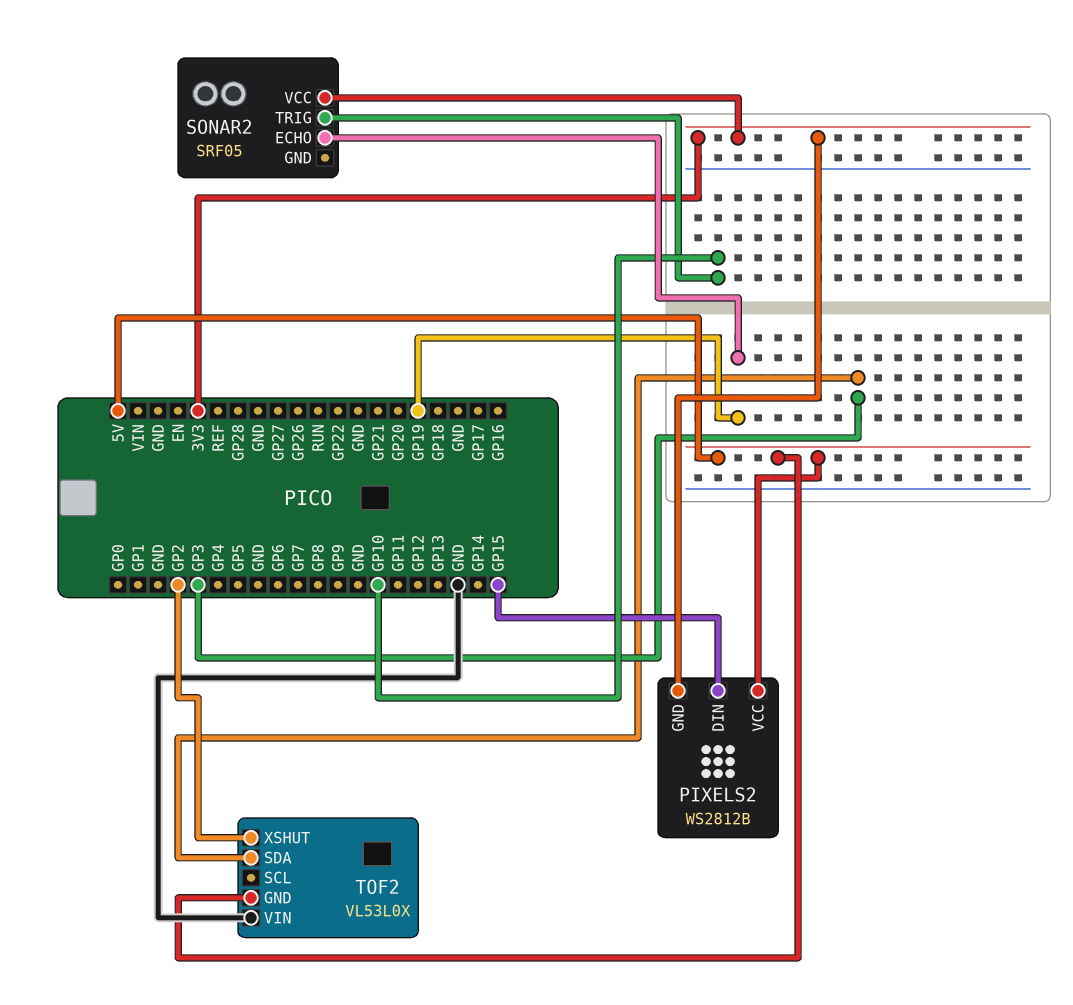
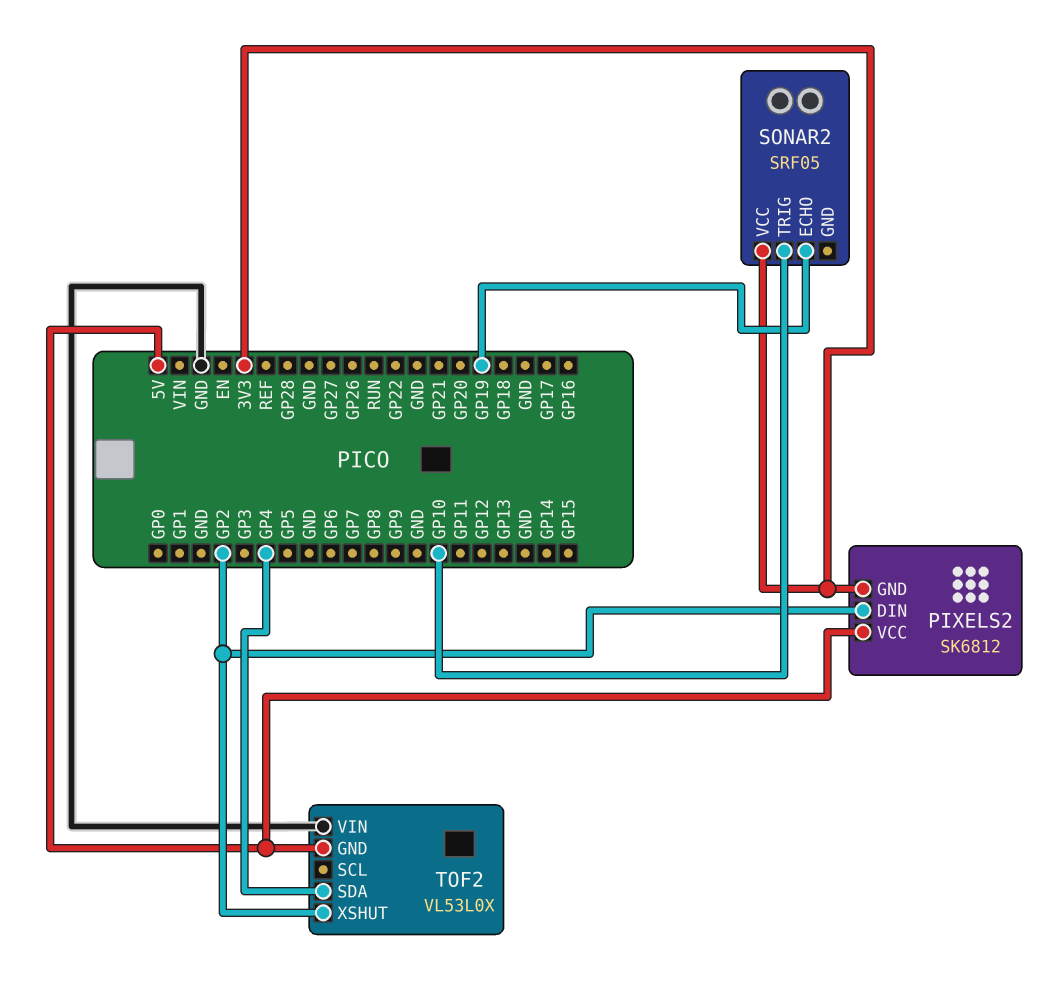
PIXELS2: WS2812B -> SK6812
PIXELS2 pin DIN: GP15 -> GP2
TOF2 pin SDA: GP3 -> GP4

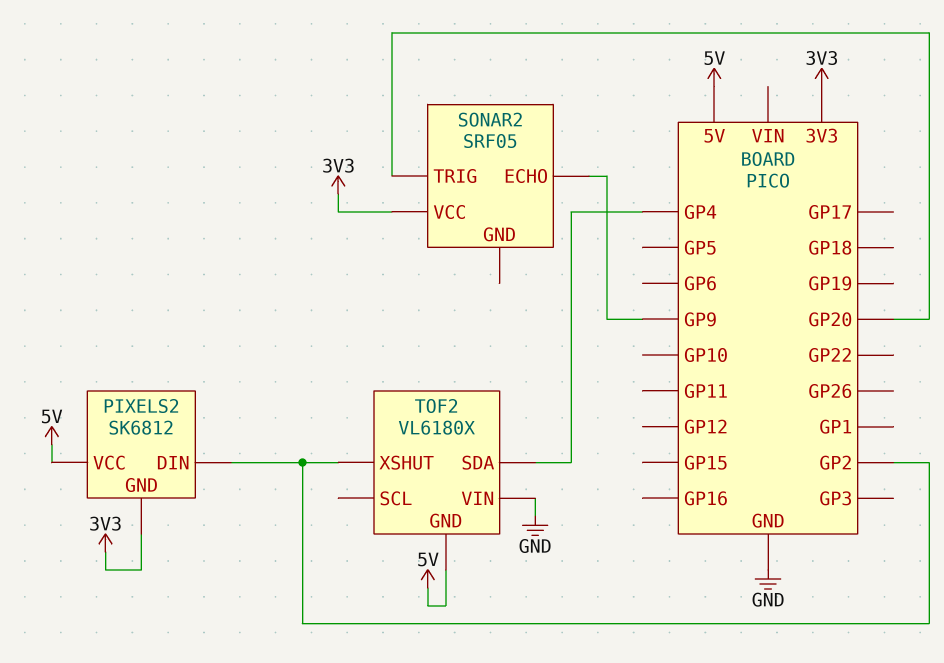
SONAR2 pin ECHO: GP19 -> GP9
SONAR2 pin TRIG: GP10 -> GP20
TOF2: VL53L0X -> VL6180X

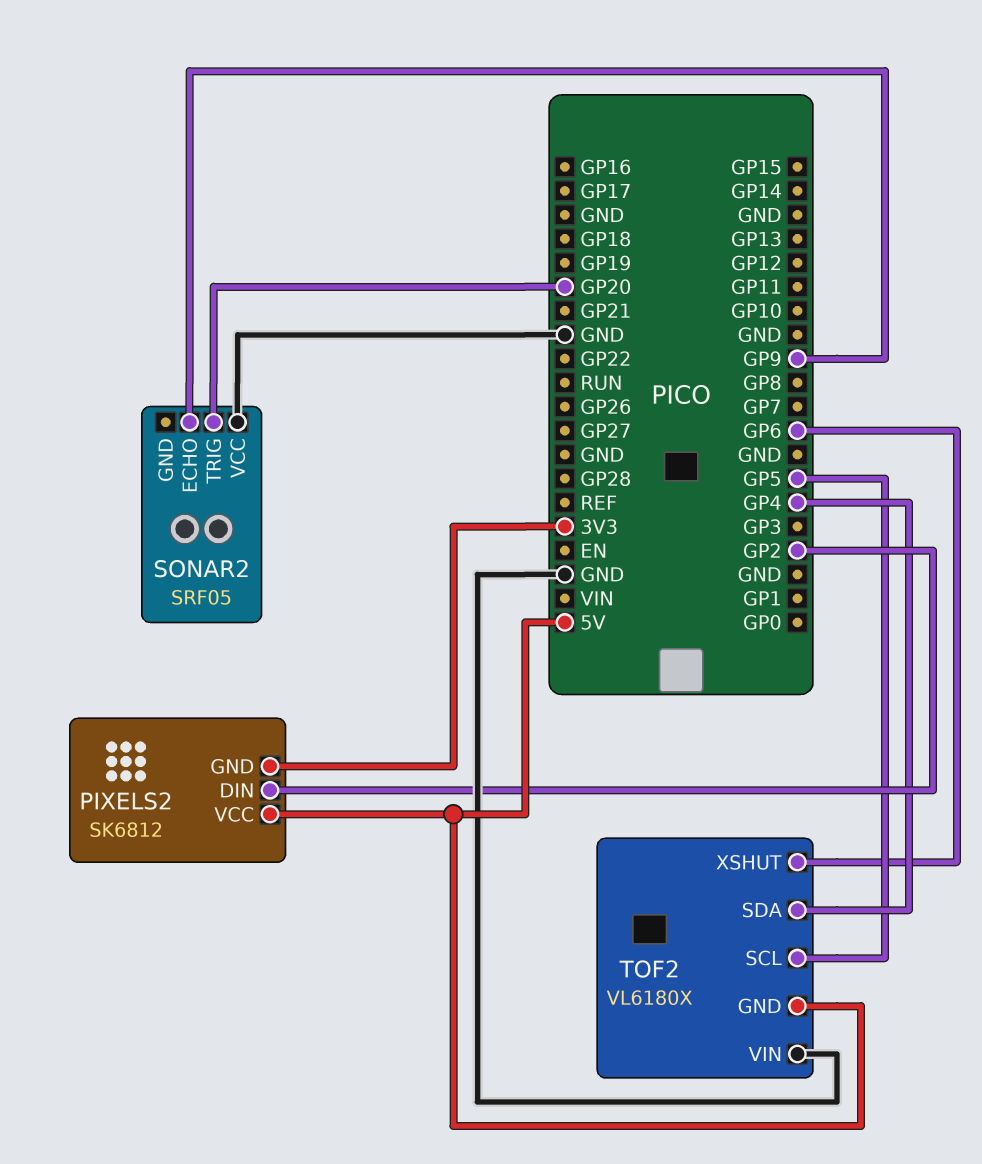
SONAR2 pin VCC: 3V3 -> GND
TOF2 pin SCL: none -> GP5
TOF2 pin XSHUT: GP2 -> GP6

